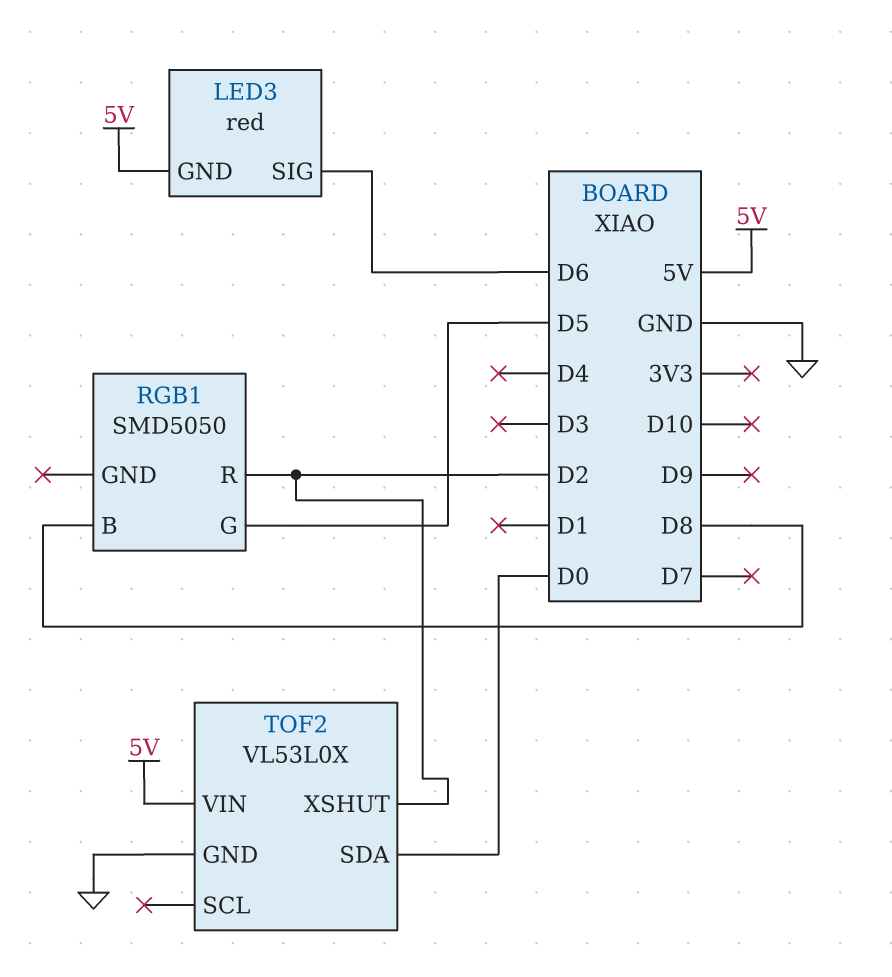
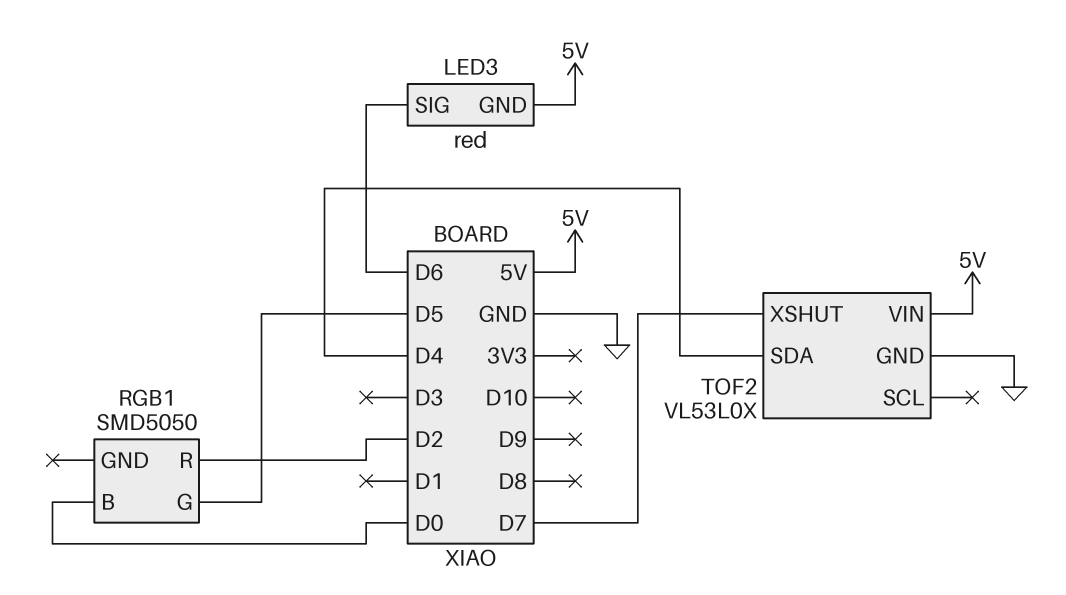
RGB1 pin B: D8 -> D0
TOF2 pin SDA: D0 -> D4
TOF2 pin XSHUT: D2 -> D7

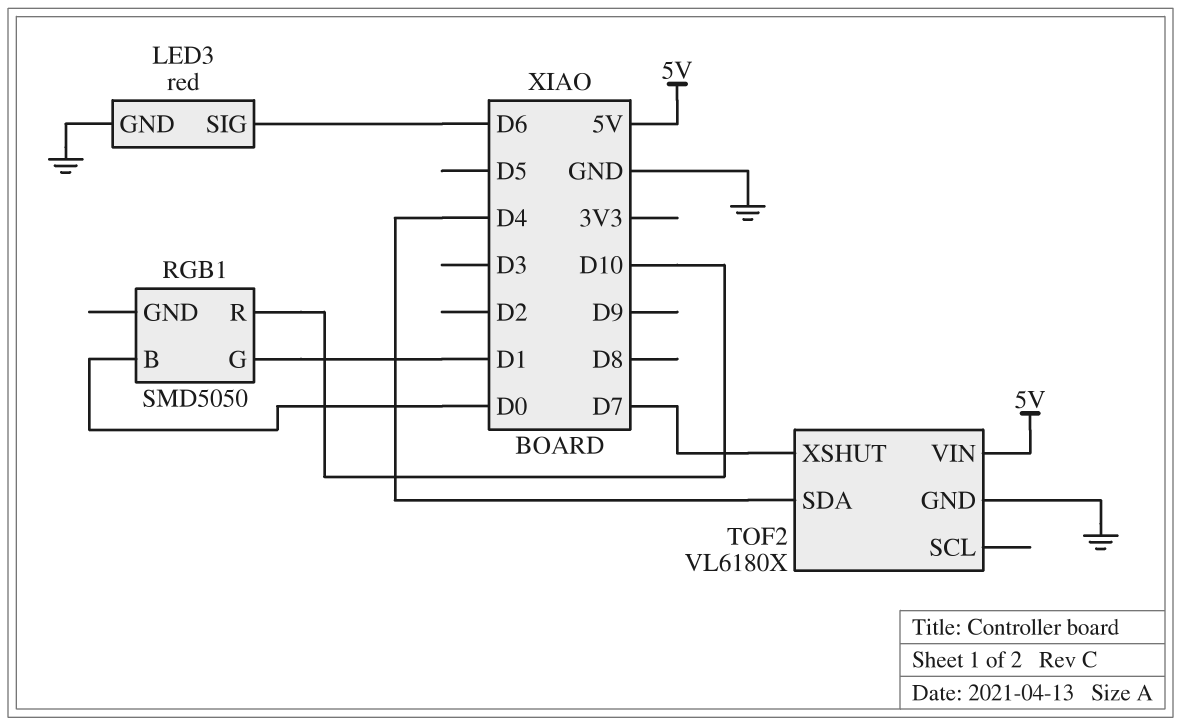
LED3 pin GND: 5V -> GND
RGB1 pin G: D5 -> D1
RGB1 pin R: D2 -> D10
TOF2: VL53L0X -> VL6180X

